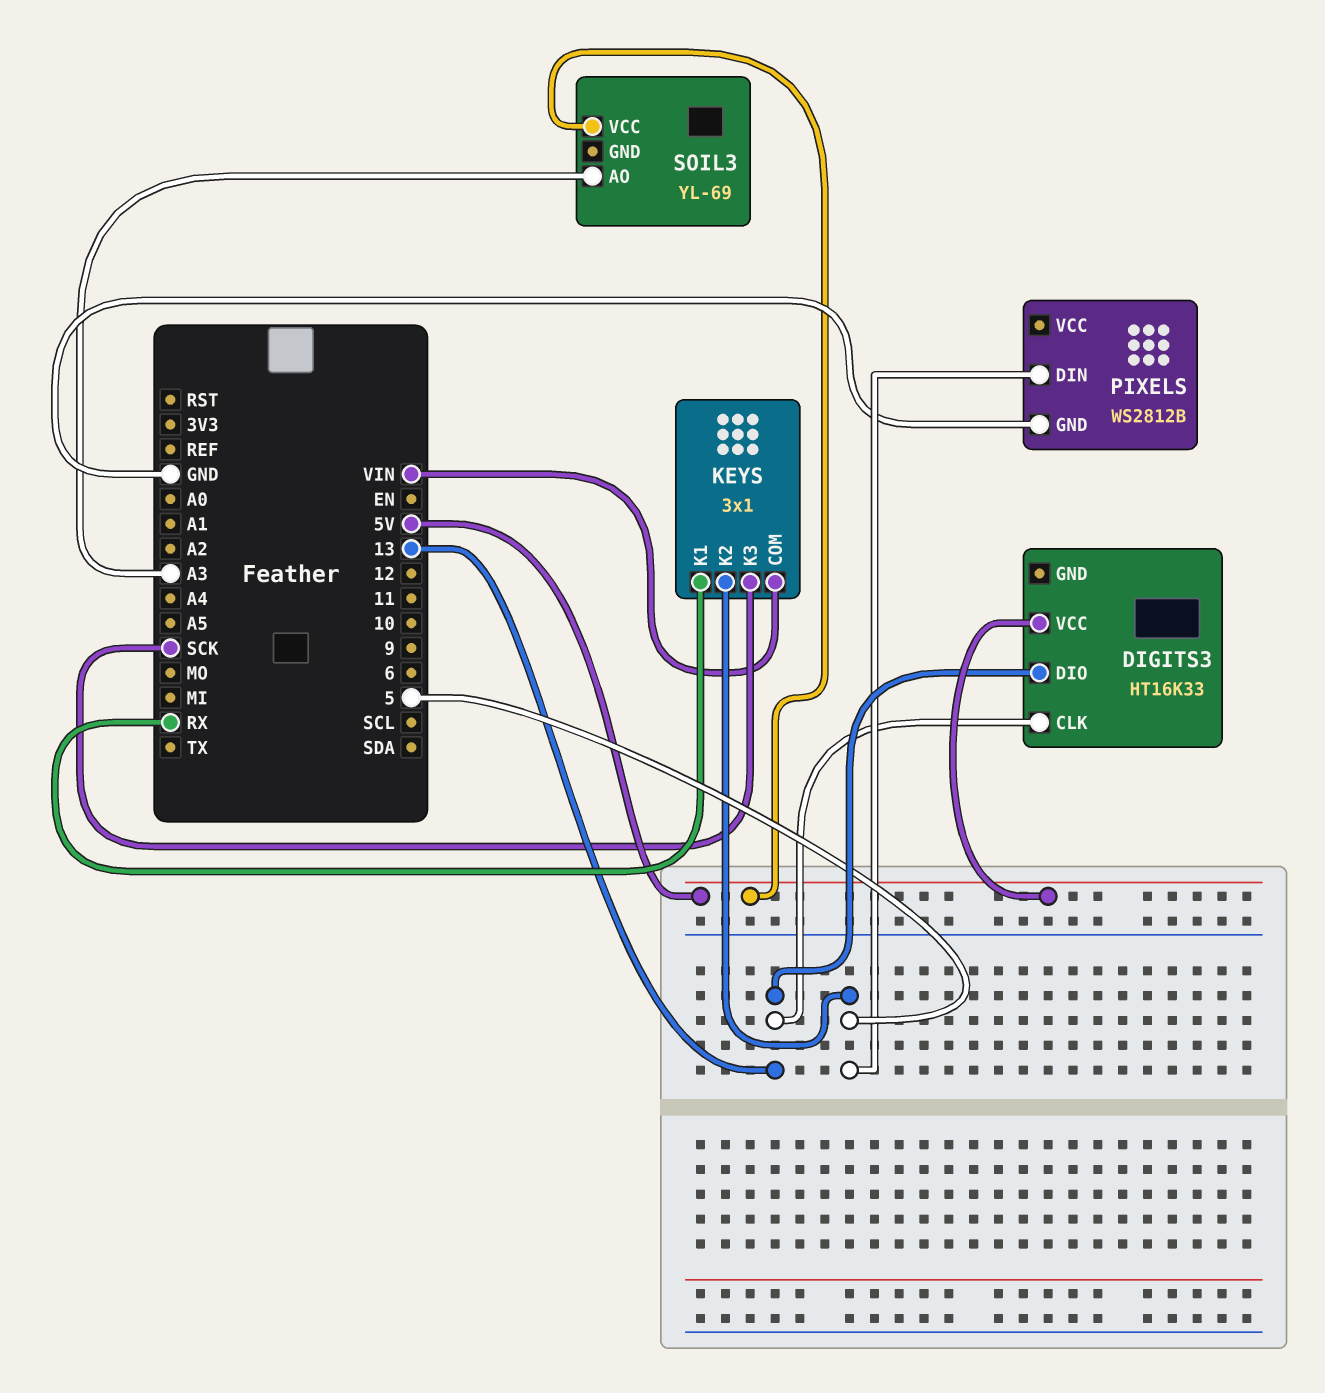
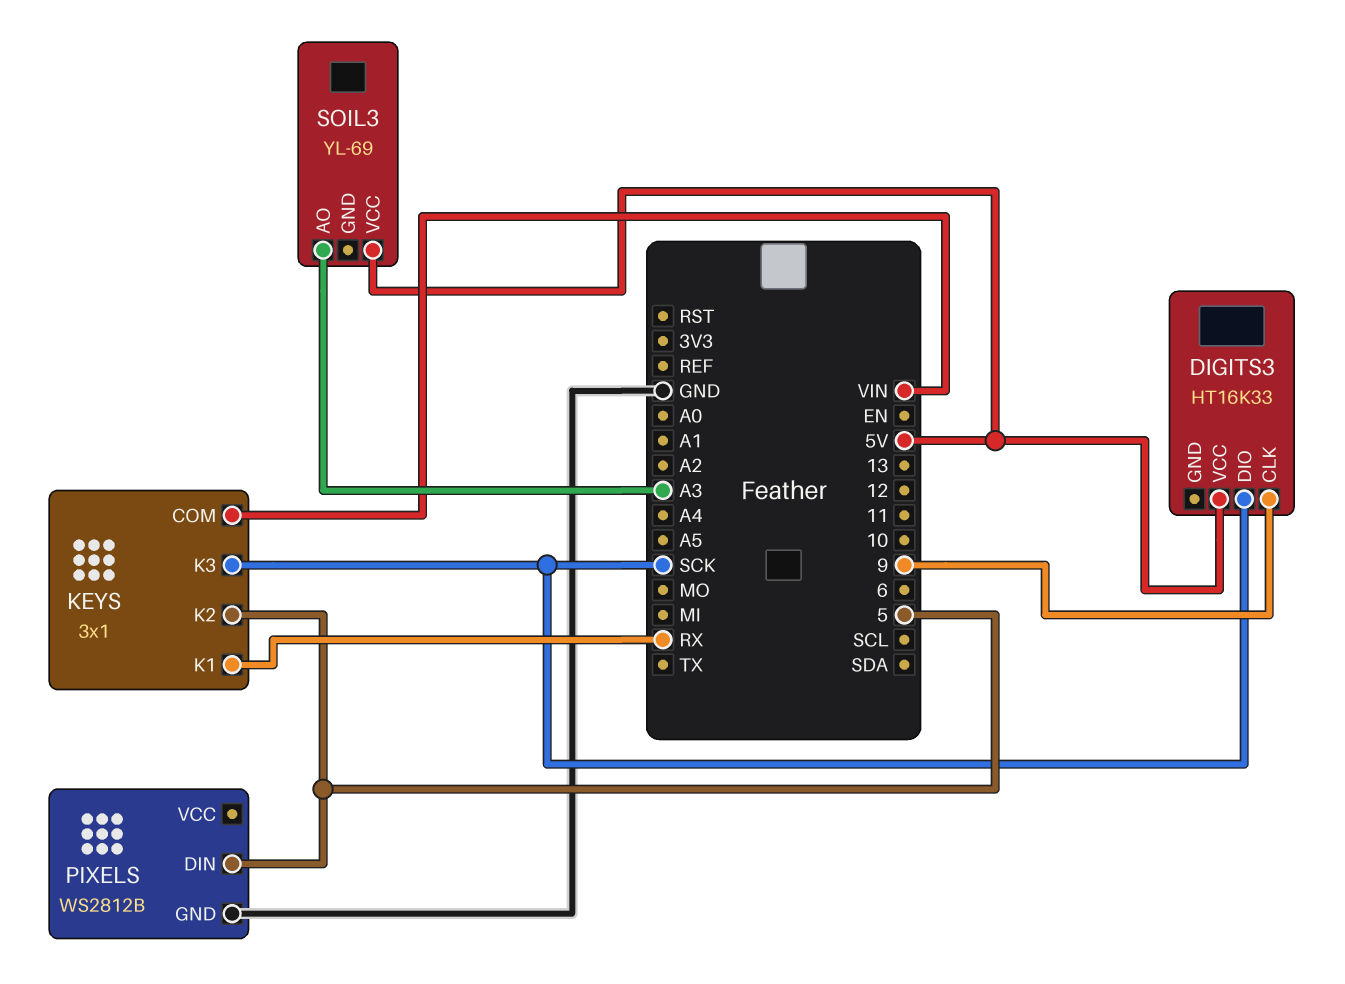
DIGITS3 pin CLK: 13 -> 9
DIGITS3 pin DIO: 13 -> SCK

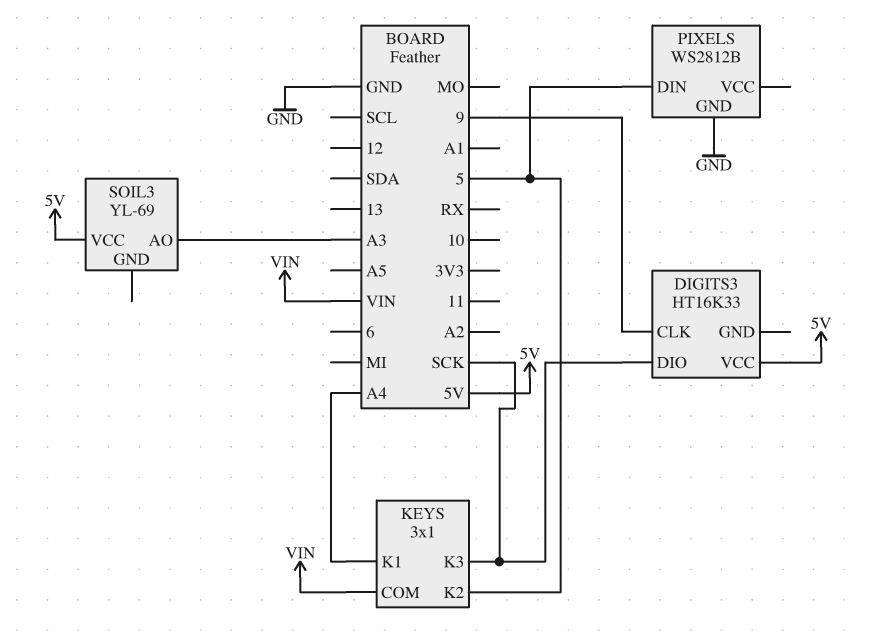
KEYS pin K1: RX -> A4

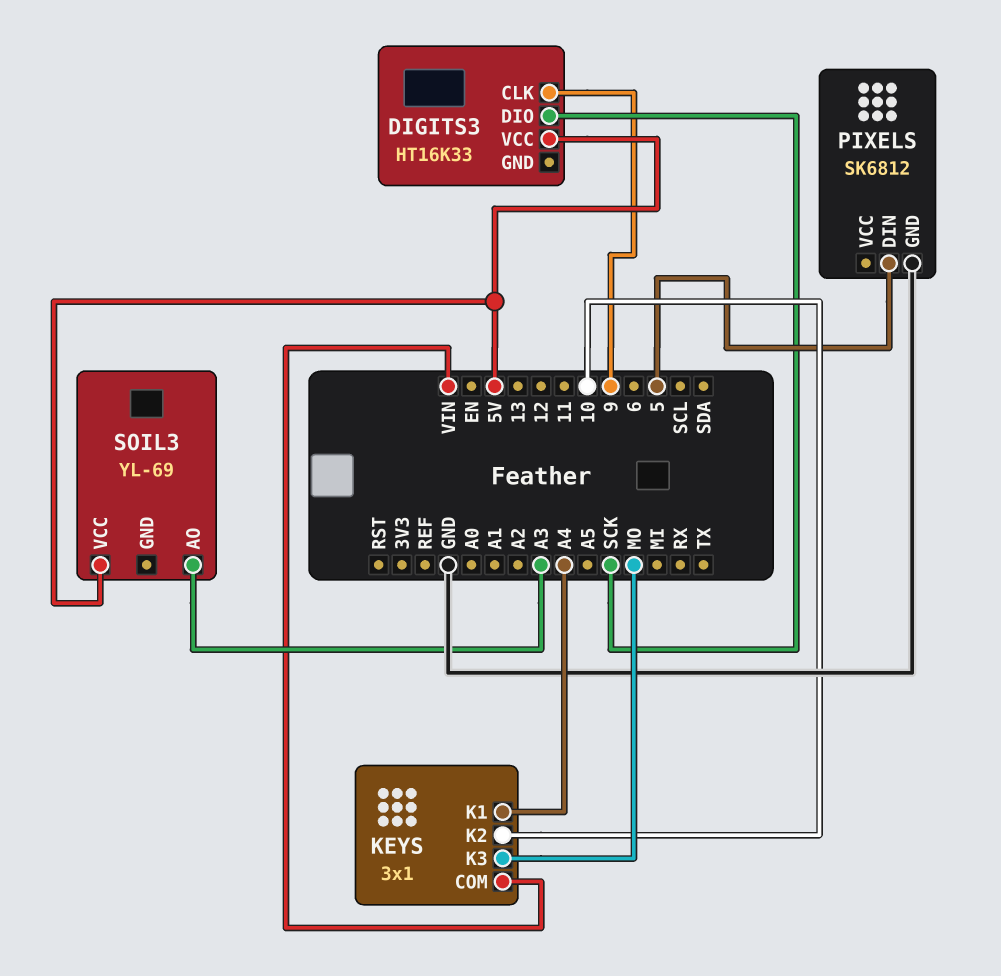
KEYS pin K2: 5 -> 10
KEYS pin K3: SCK -> MO
PIXELS: WS2812B -> SK6812

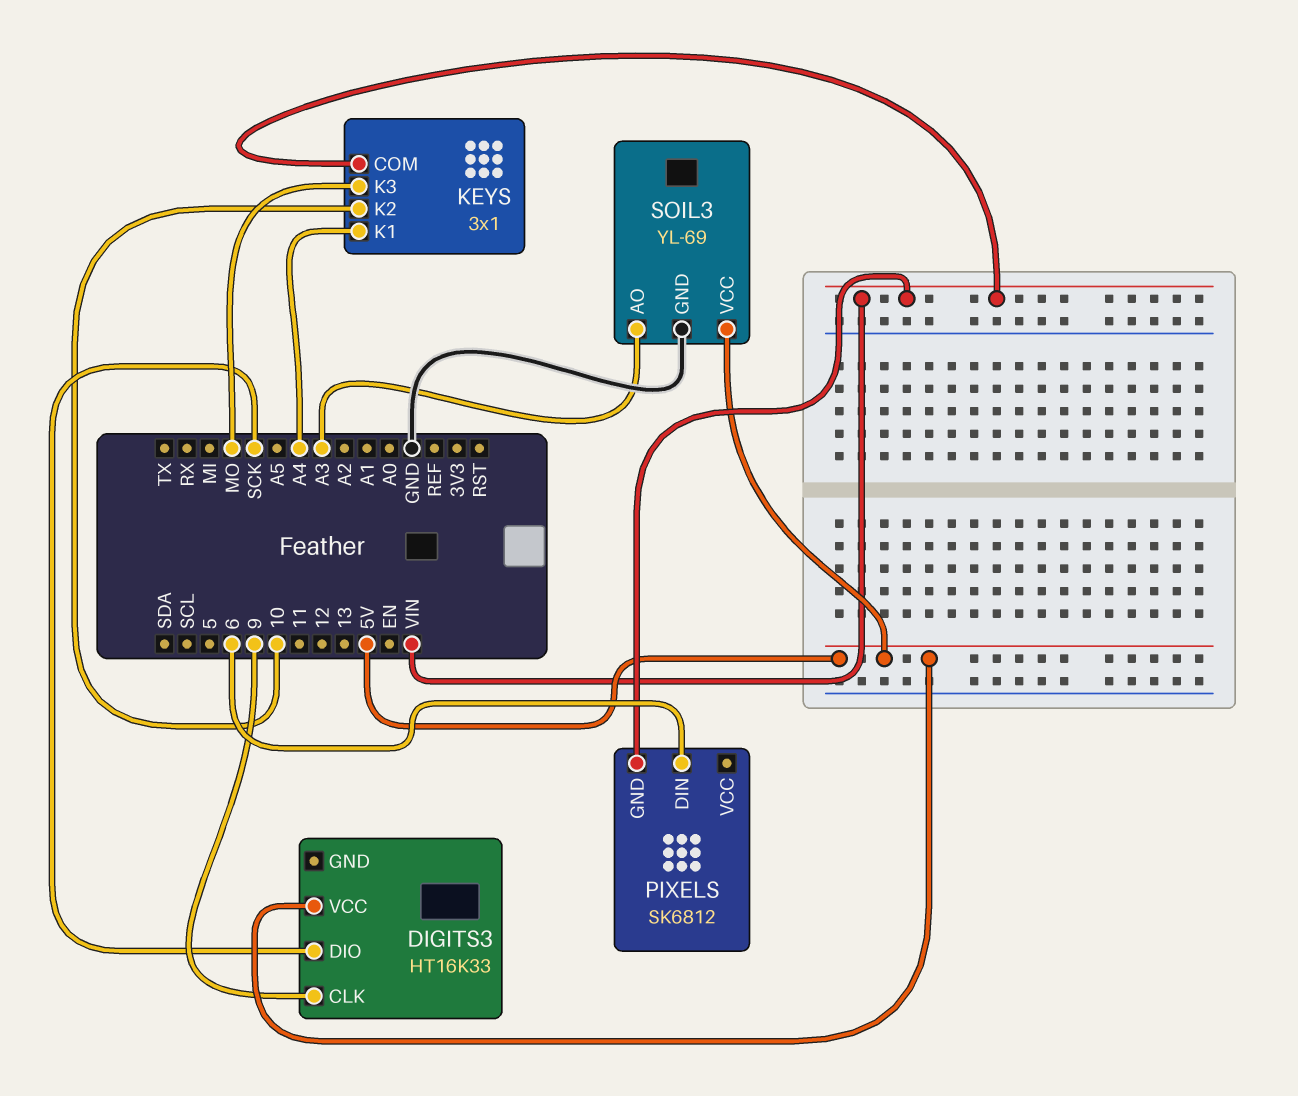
PIXELS pin DIN: 5 -> 6
PIXELS pin GND: GND -> VIN
SOIL3 pin GND: none -> GND

